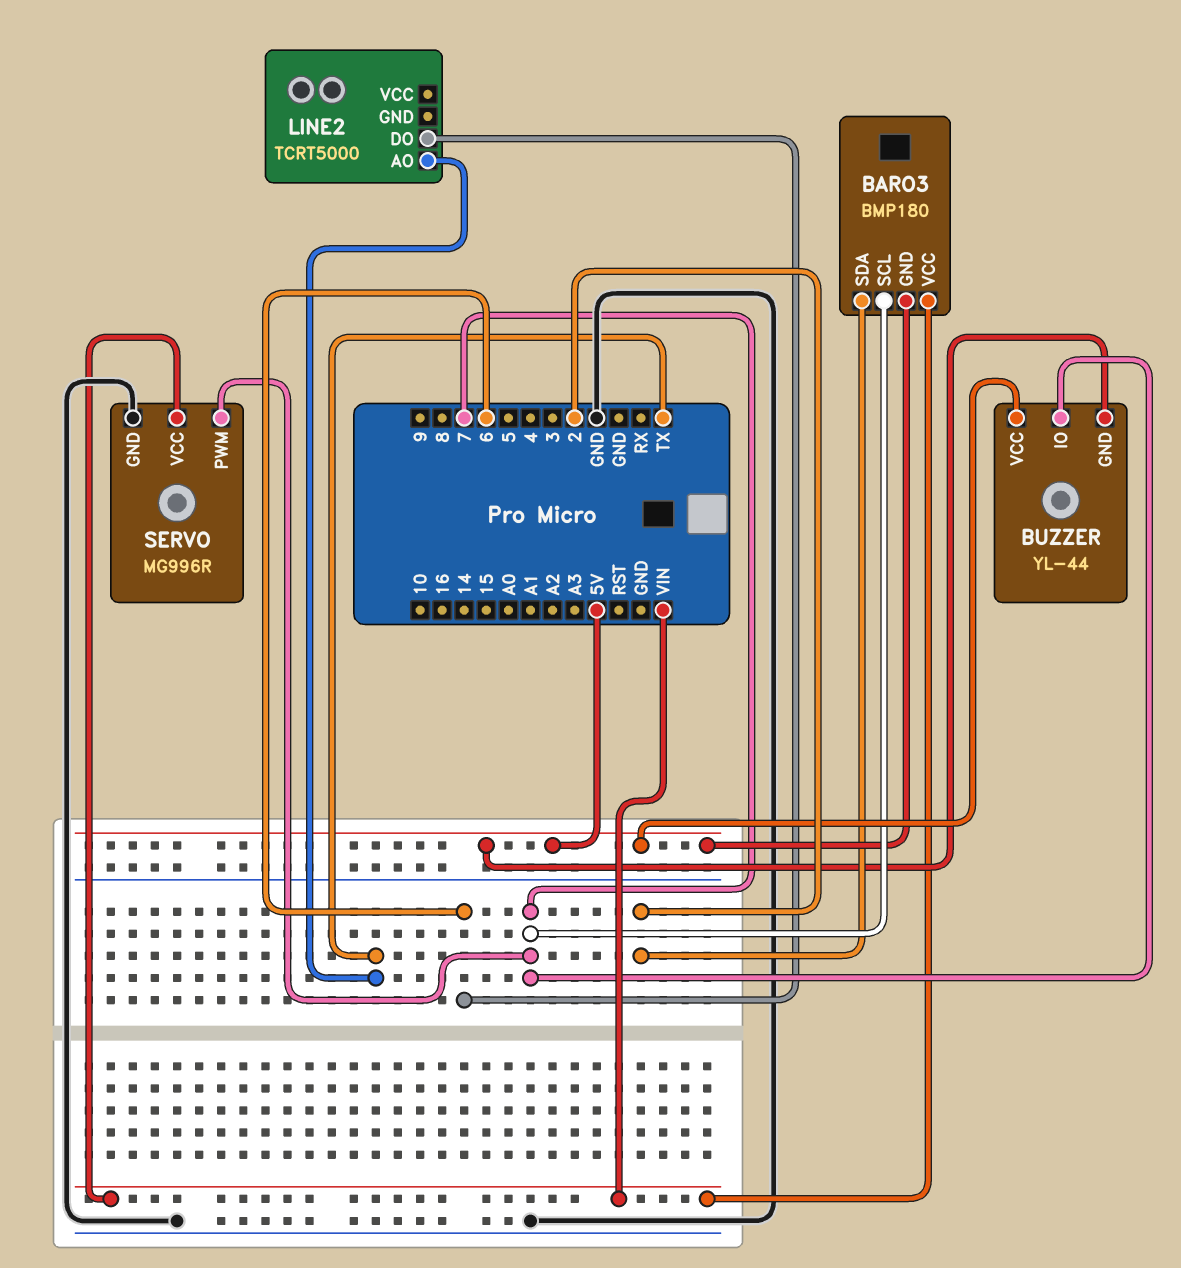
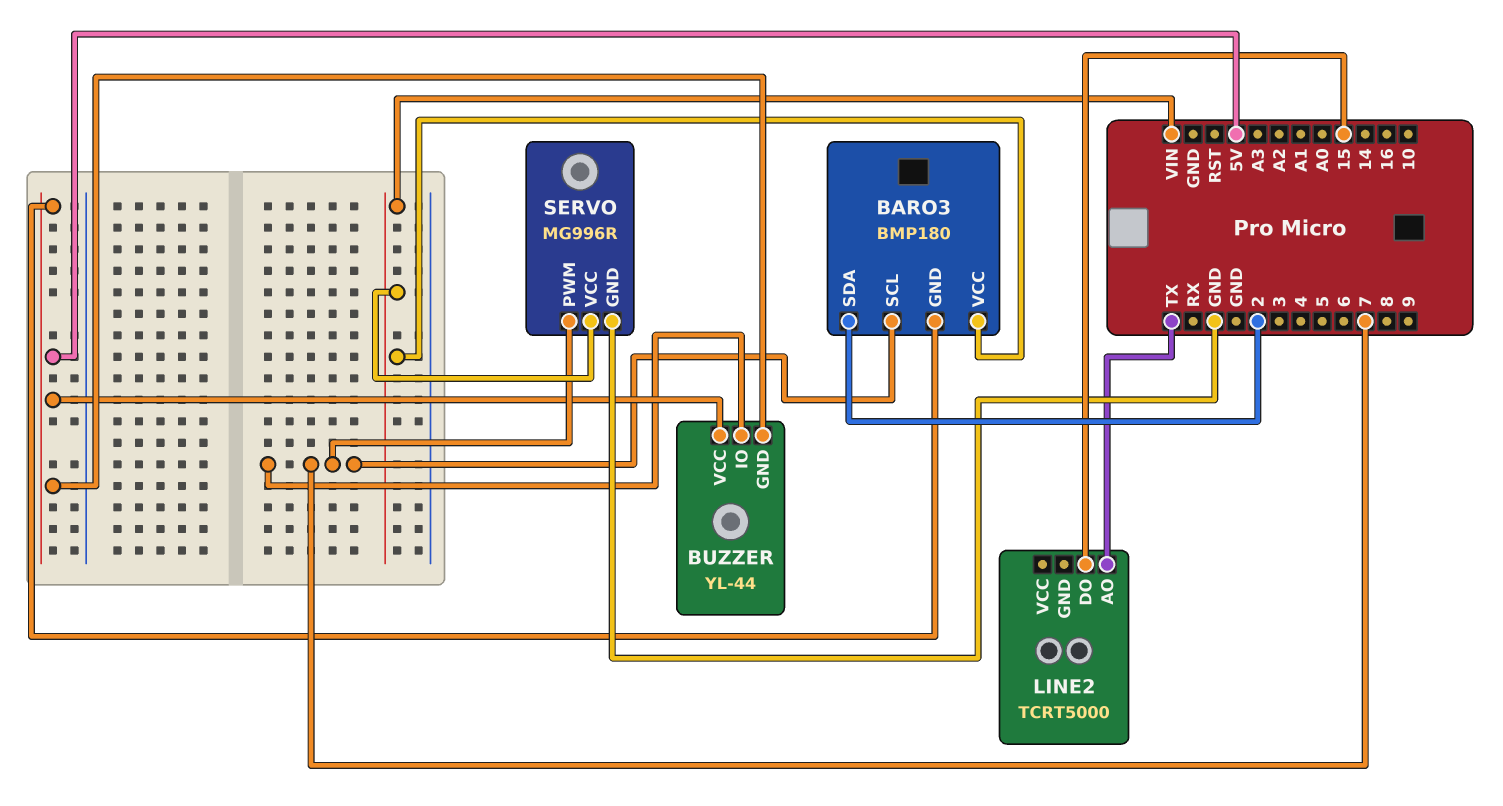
LINE2 pin DO: 6 -> 15

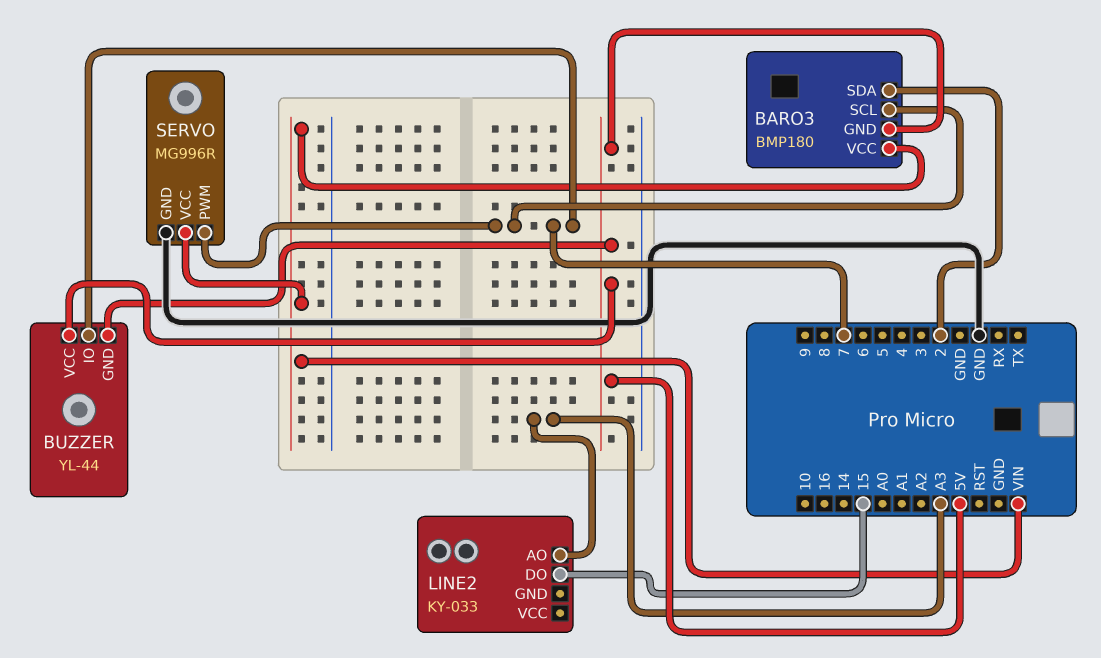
LINE2: TCRT5000 -> KY-033
LINE2 pin AO: TX -> A3

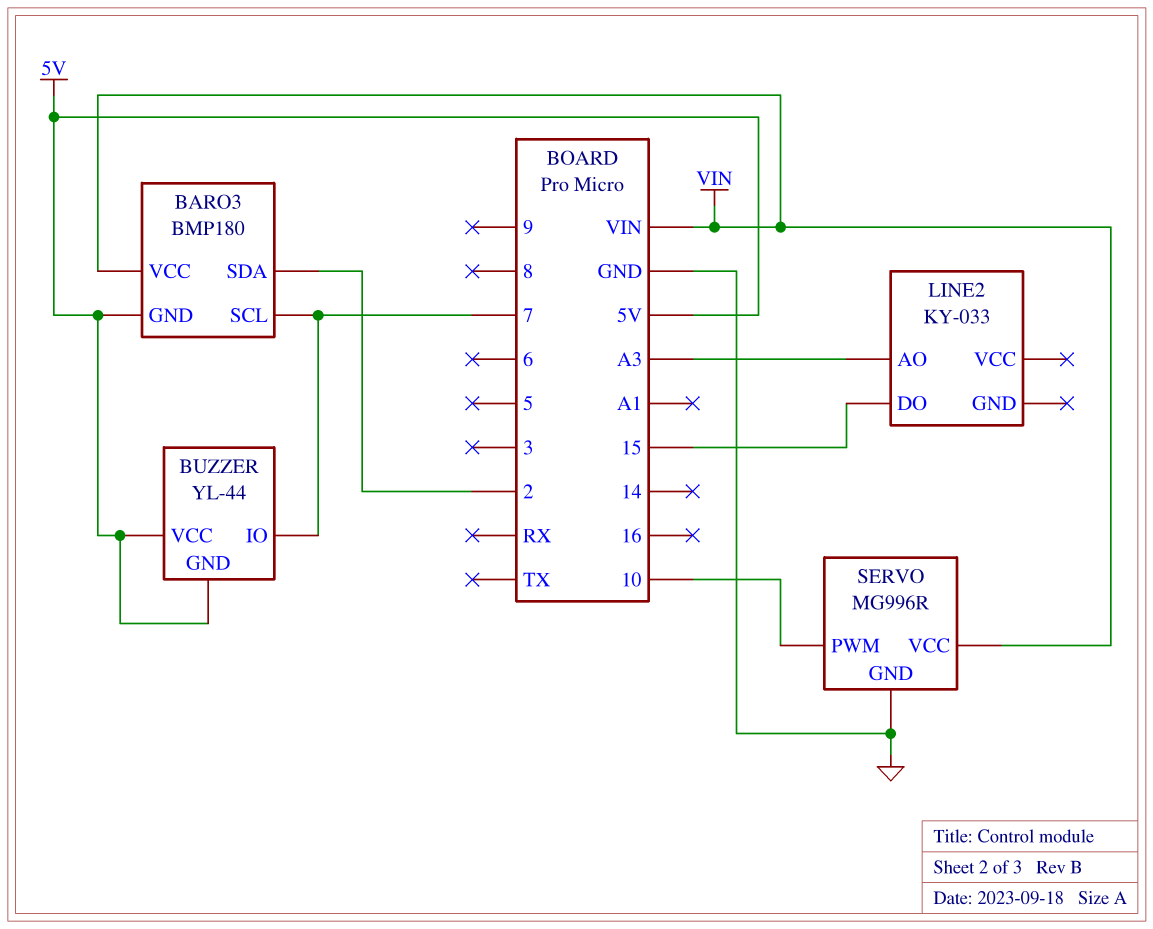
SERVO pin PWM: 7 -> 10

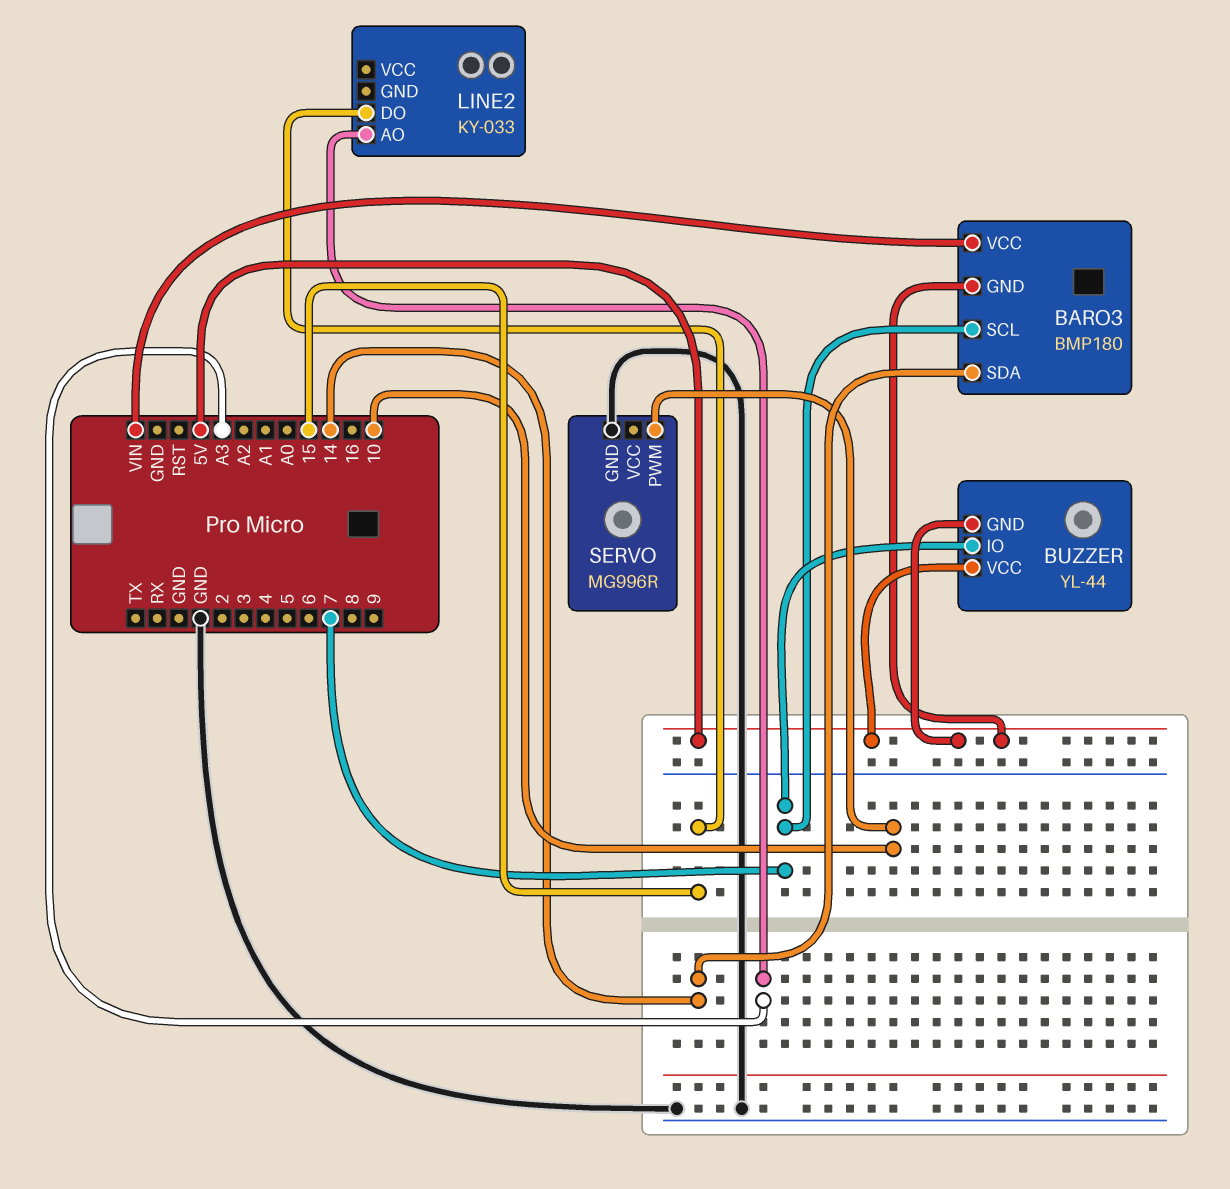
BARO3 pin SDA: 2 -> 14
SERVO pin VCC: VIN -> none

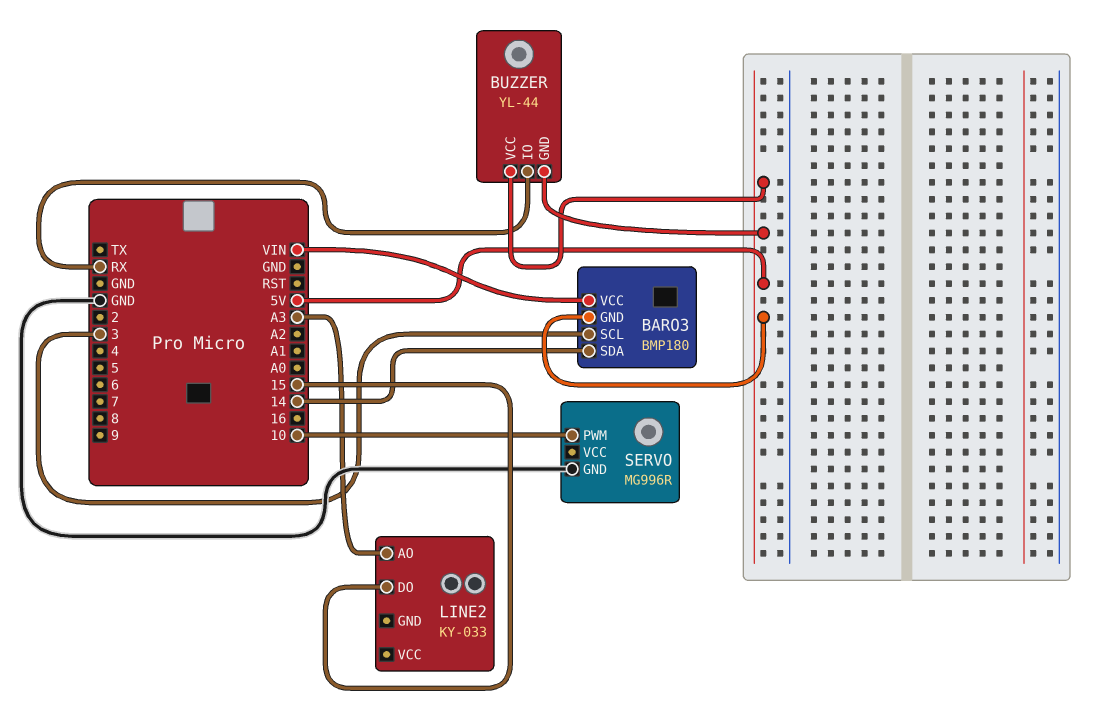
BARO3 pin SCL: 7 -> 3
BUZZER pin IO: 7 -> RX

